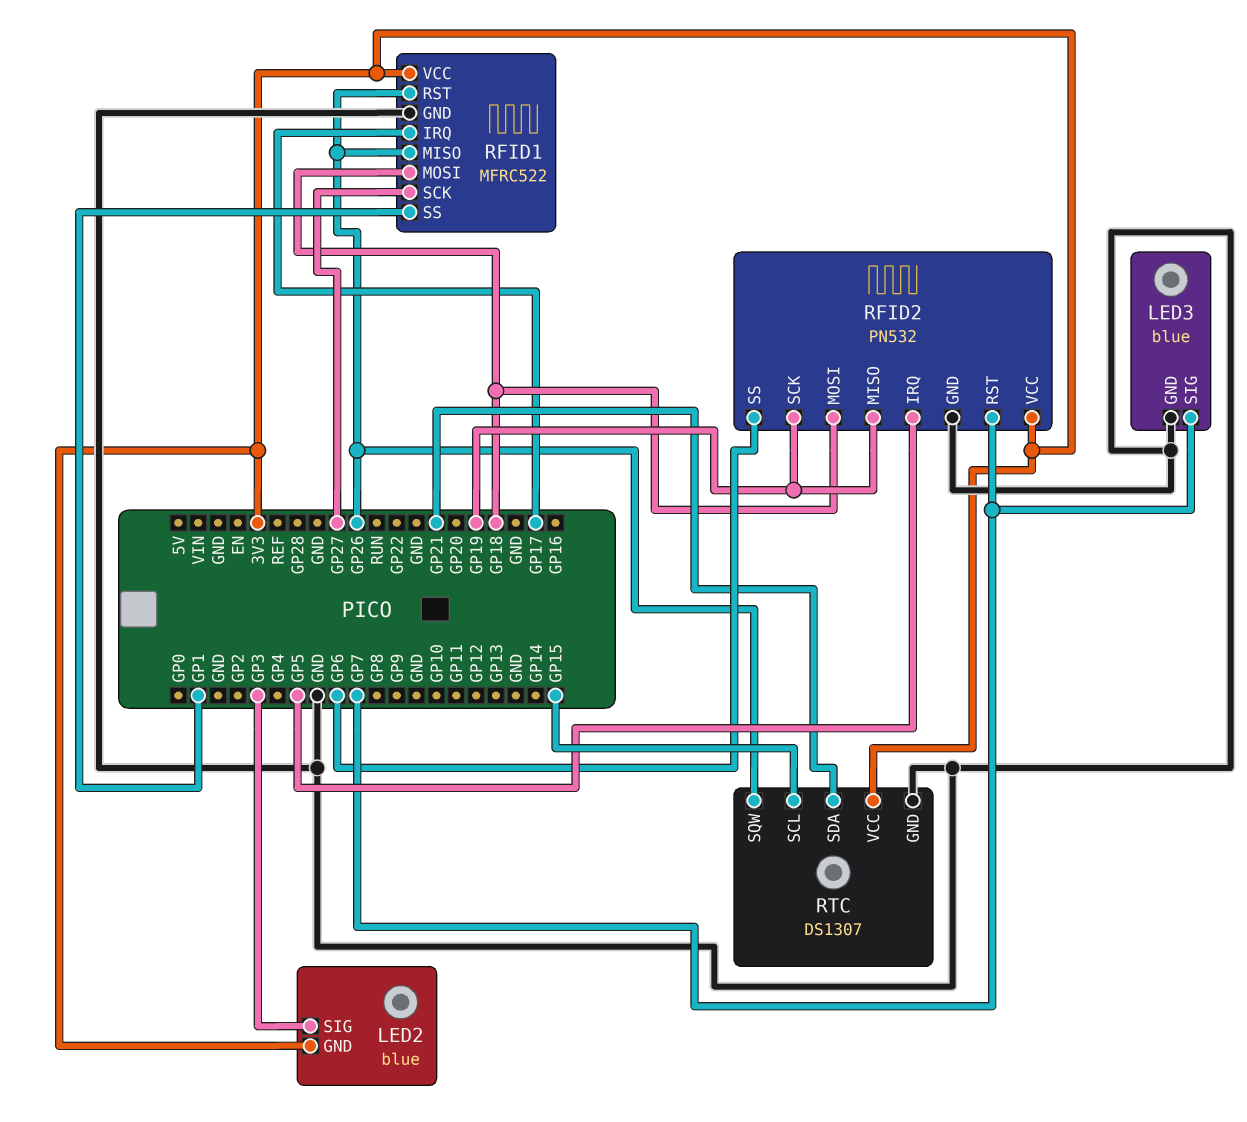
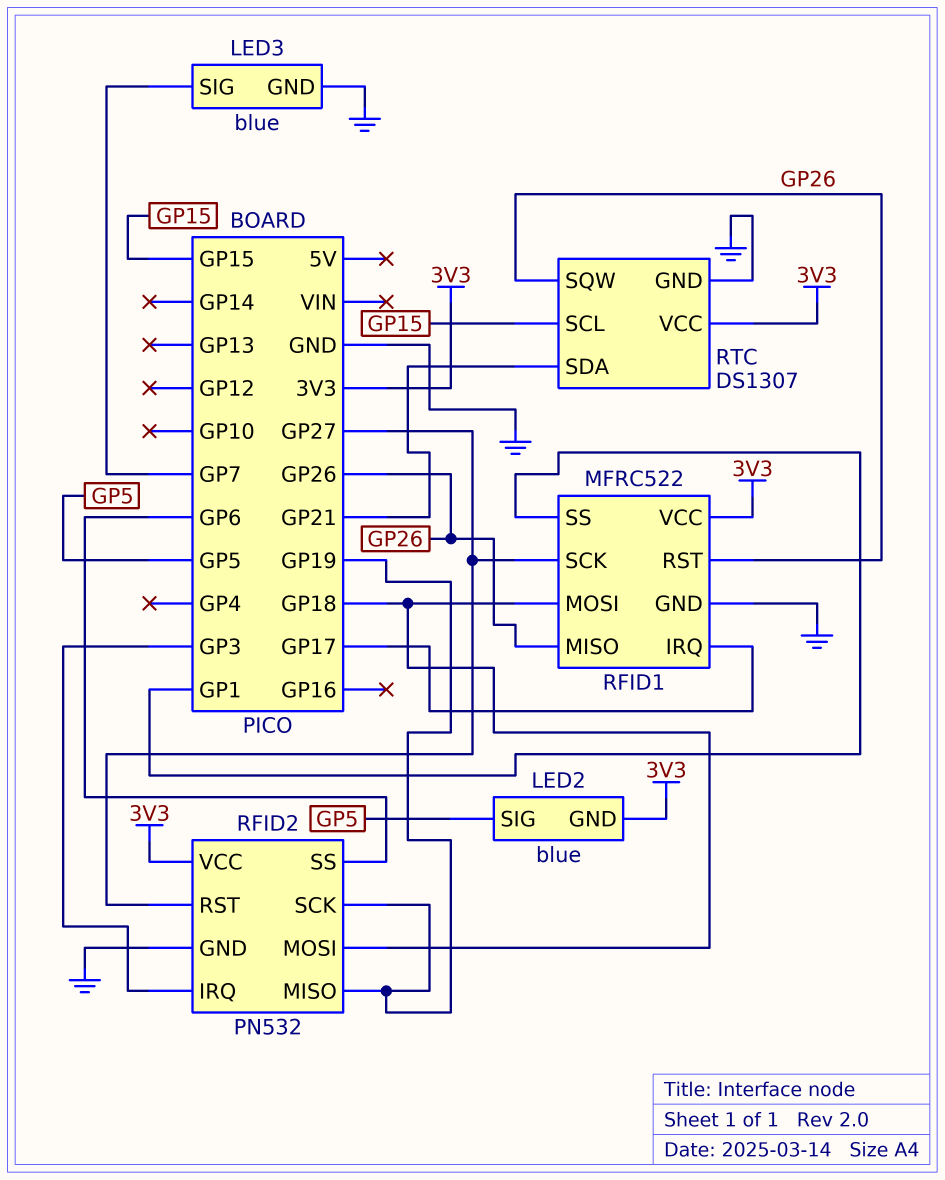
LED2 pin SIG: GP3 -> GP5
RFID2 pin IRQ: GP5 -> GP3
RFID2 pin RST: GP7 -> GP27

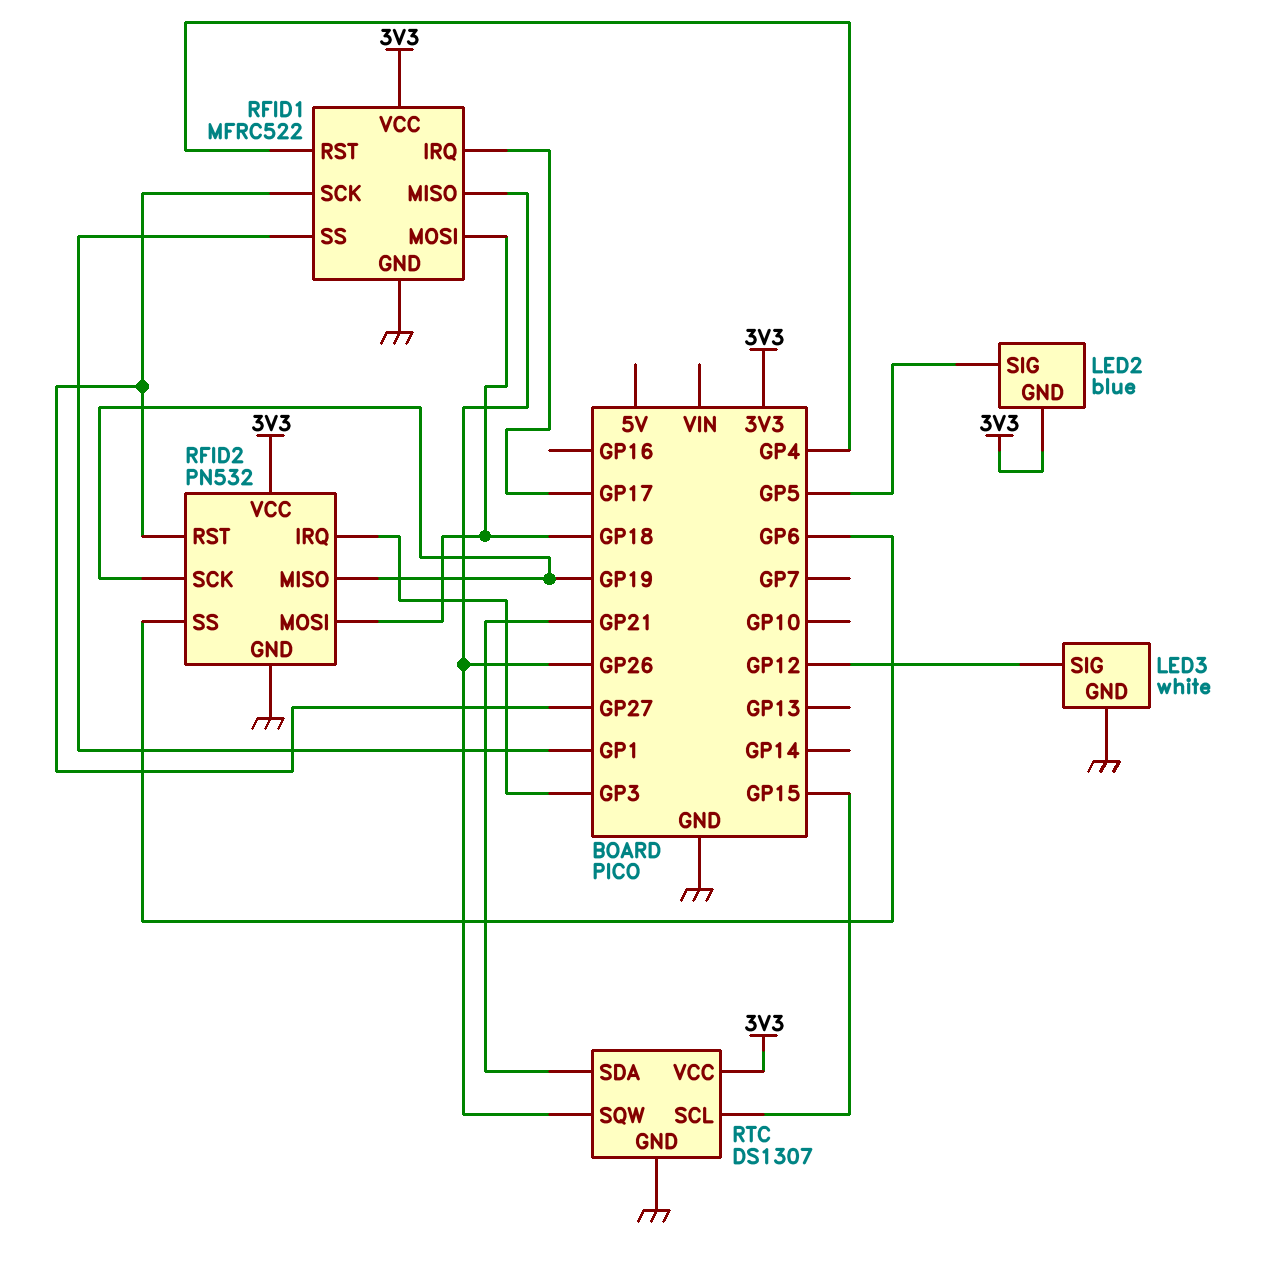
LED3: blue -> white
LED3 pin SIG: GP7 -> GP12
RFID1 pin RST: GP26 -> GP4

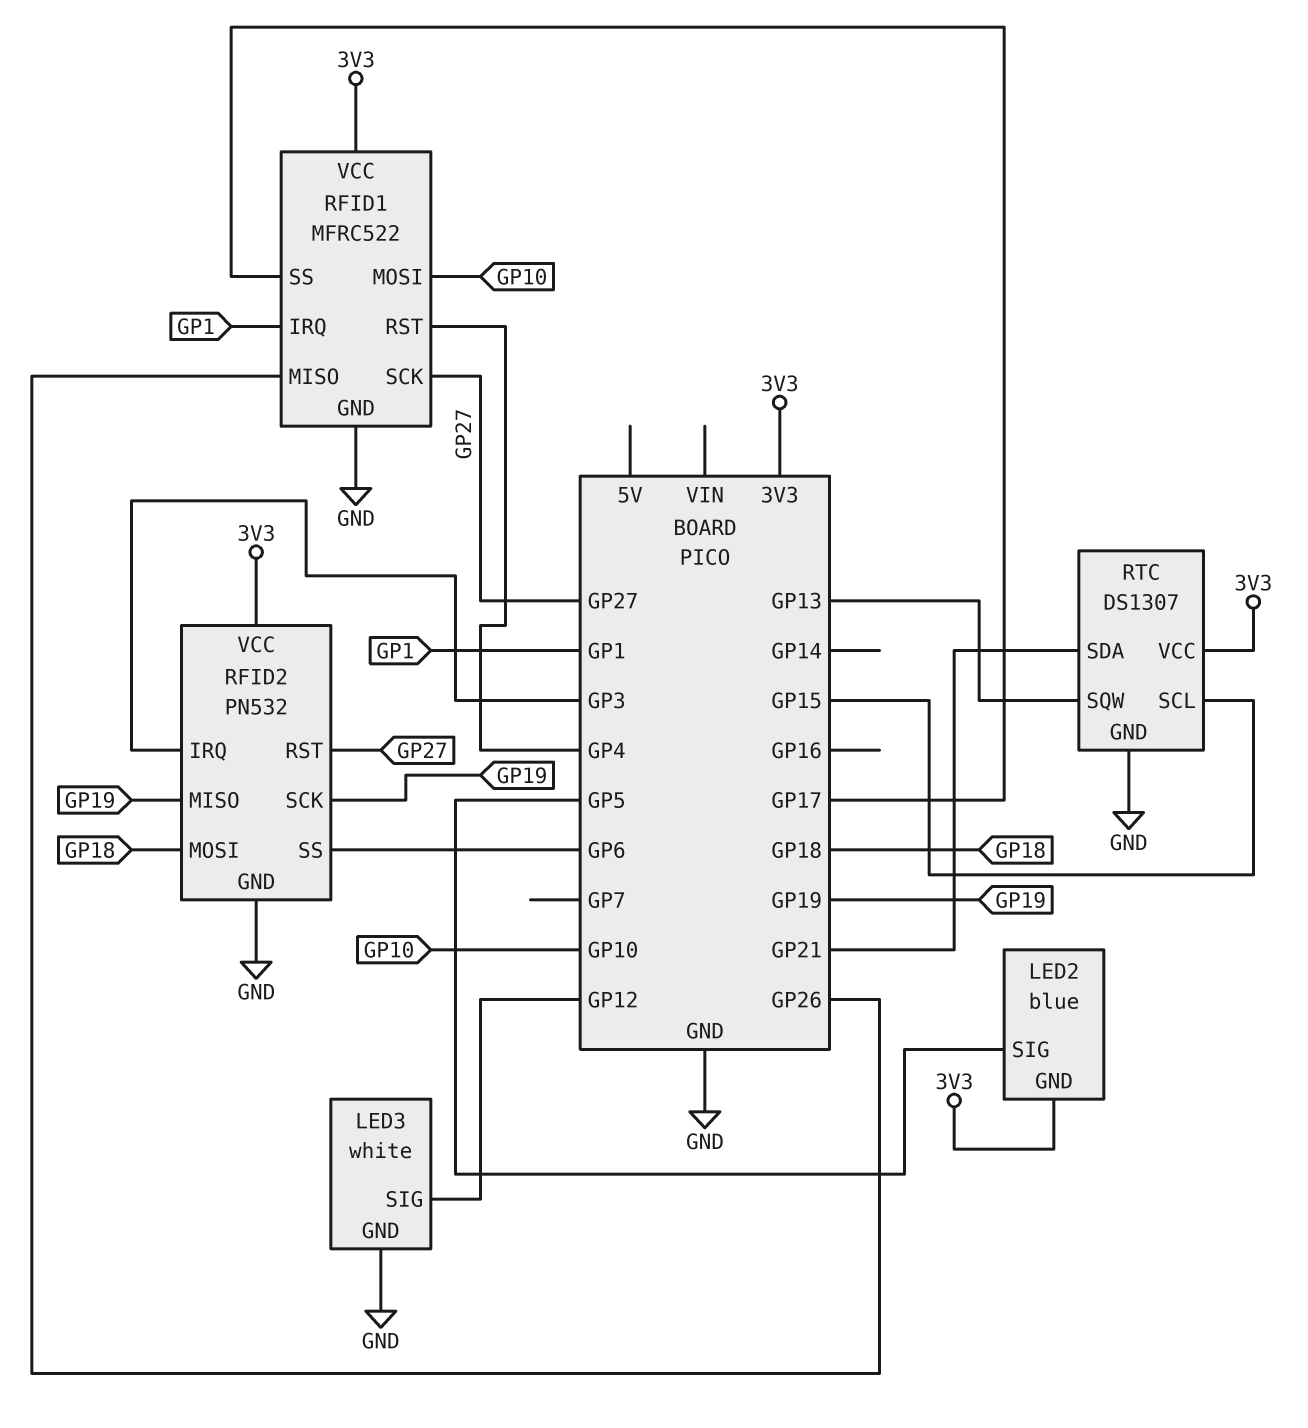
RFID1 pin IRQ: GP17 -> GP1
RFID1 pin MOSI: GP18 -> GP10
RFID1 pin SS: GP1 -> GP17
RTC pin SQW: GP26 -> GP13

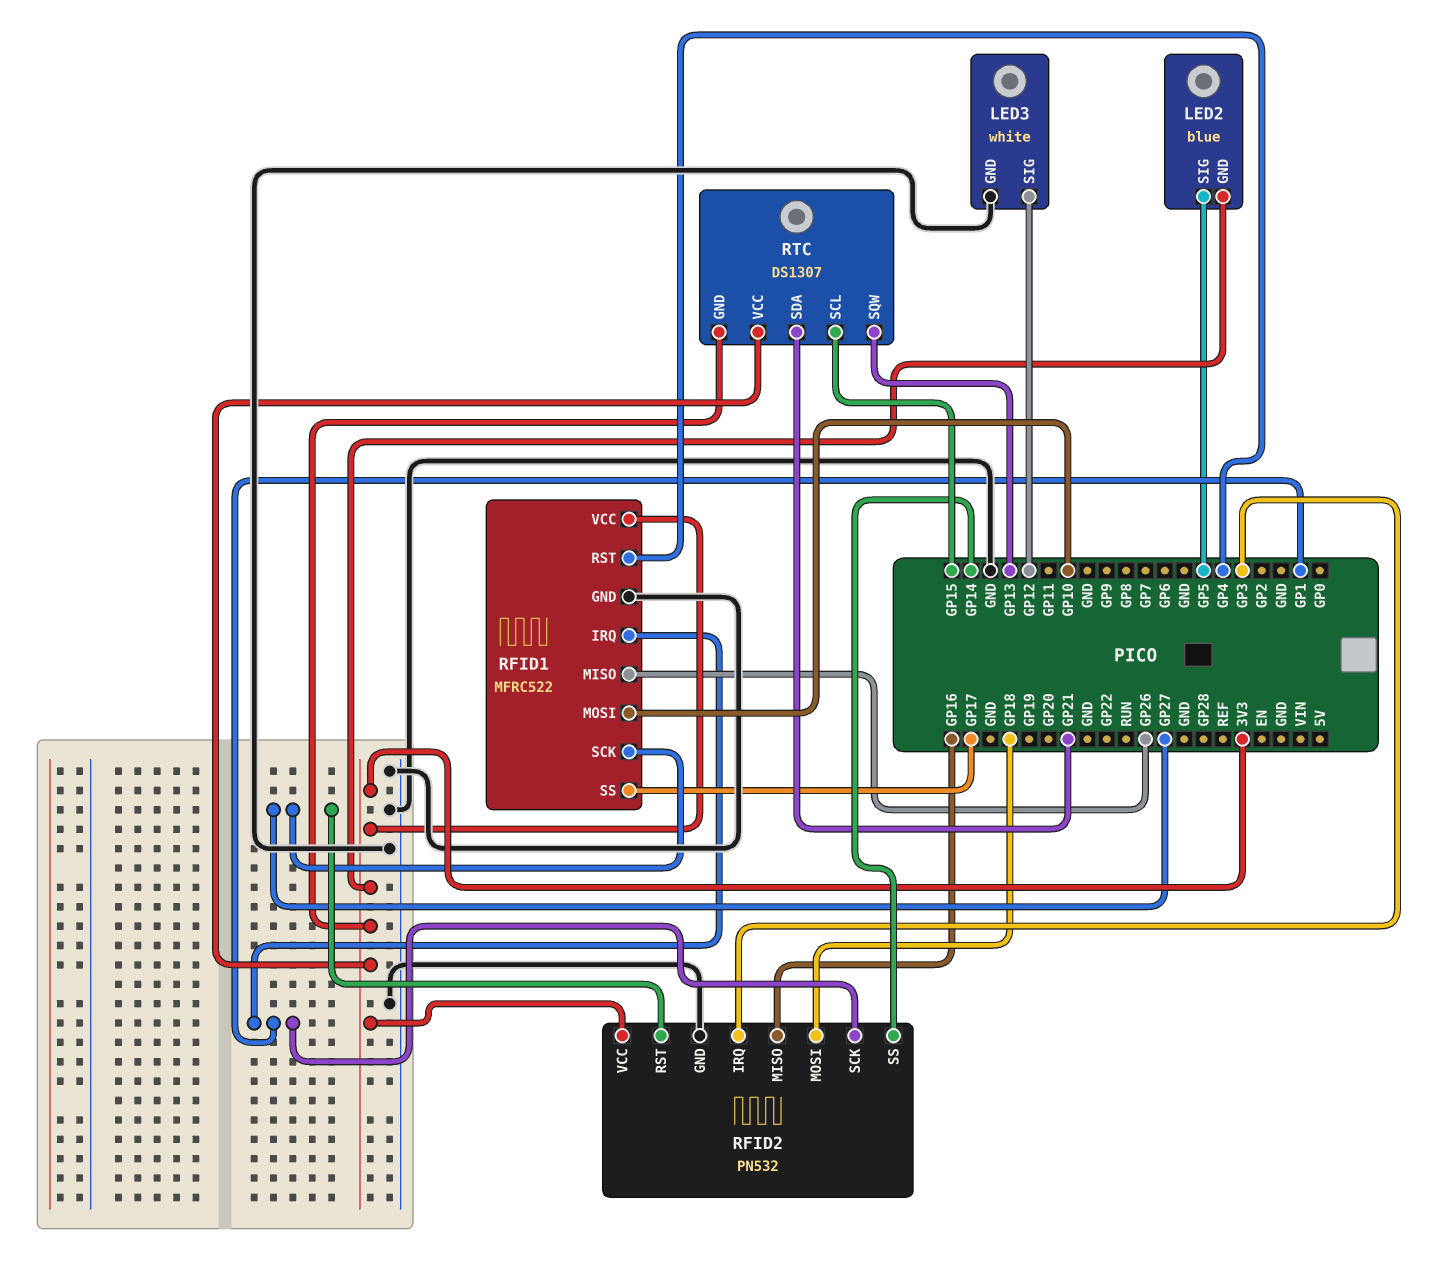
RFID2 pin MISO: GP19 -> GP16
RFID2 pin SCK: GP19 -> GP1
RFID2 pin SS: GP6 -> GP14
RTC pin GND: GND -> 3V3

